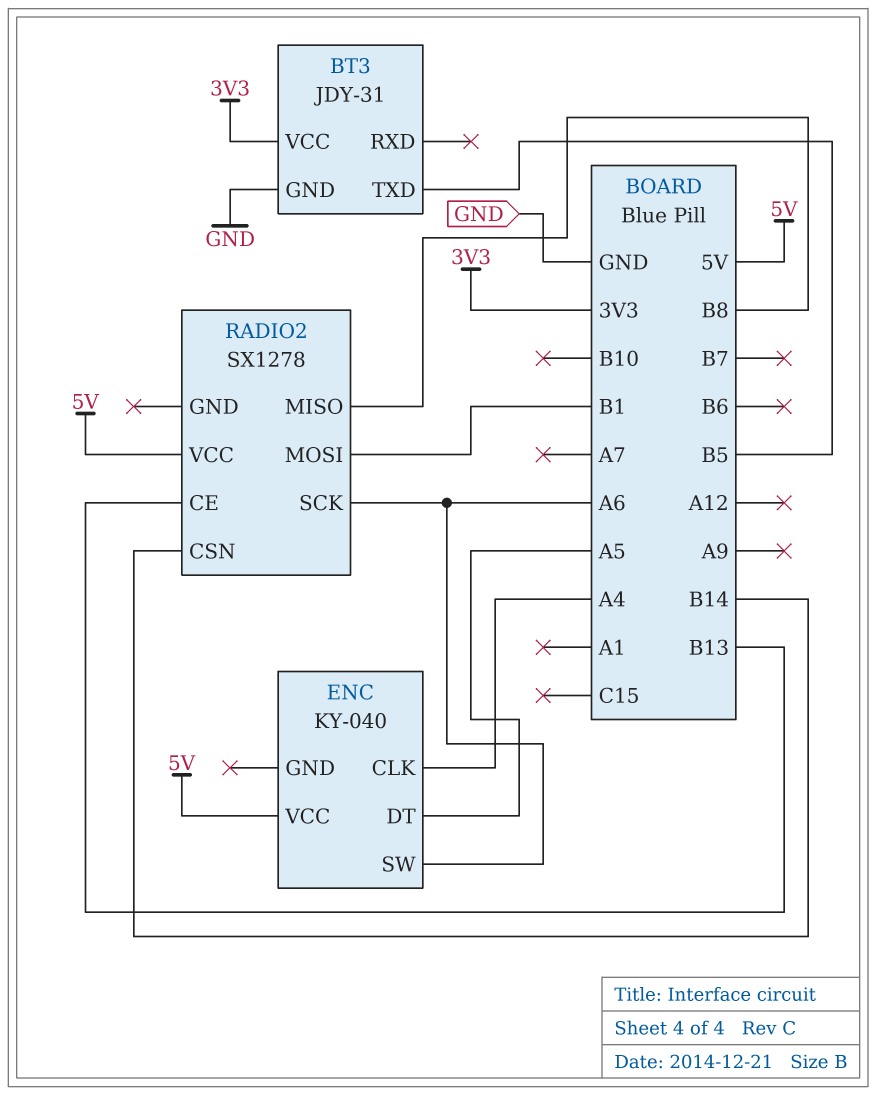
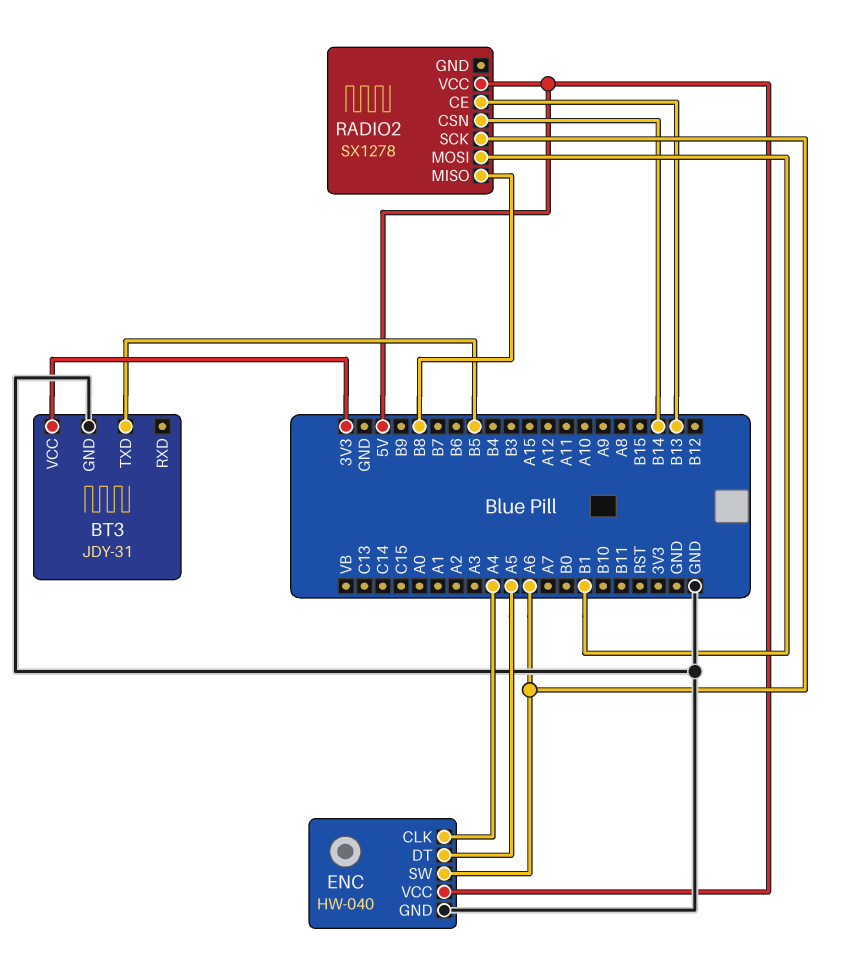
ENC: KY-040 -> HW-040
ENC pin GND: none -> GND

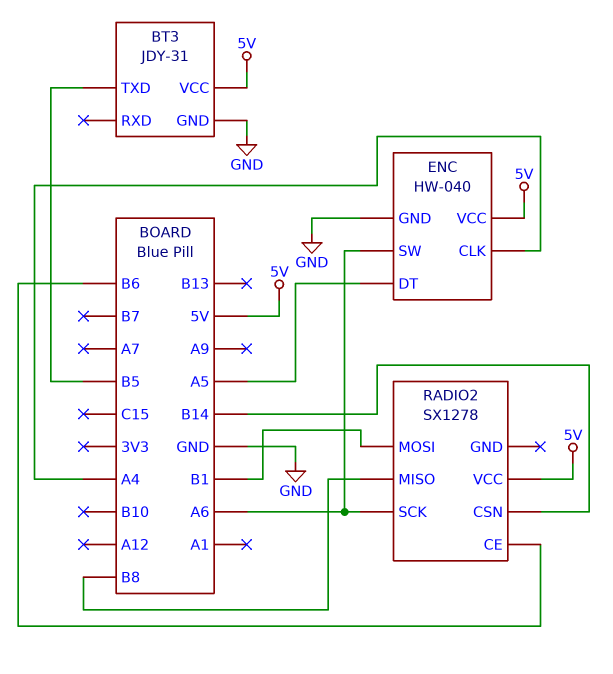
BT3 pin VCC: 3V3 -> 5V
RADIO2 pin CE: B13 -> B6

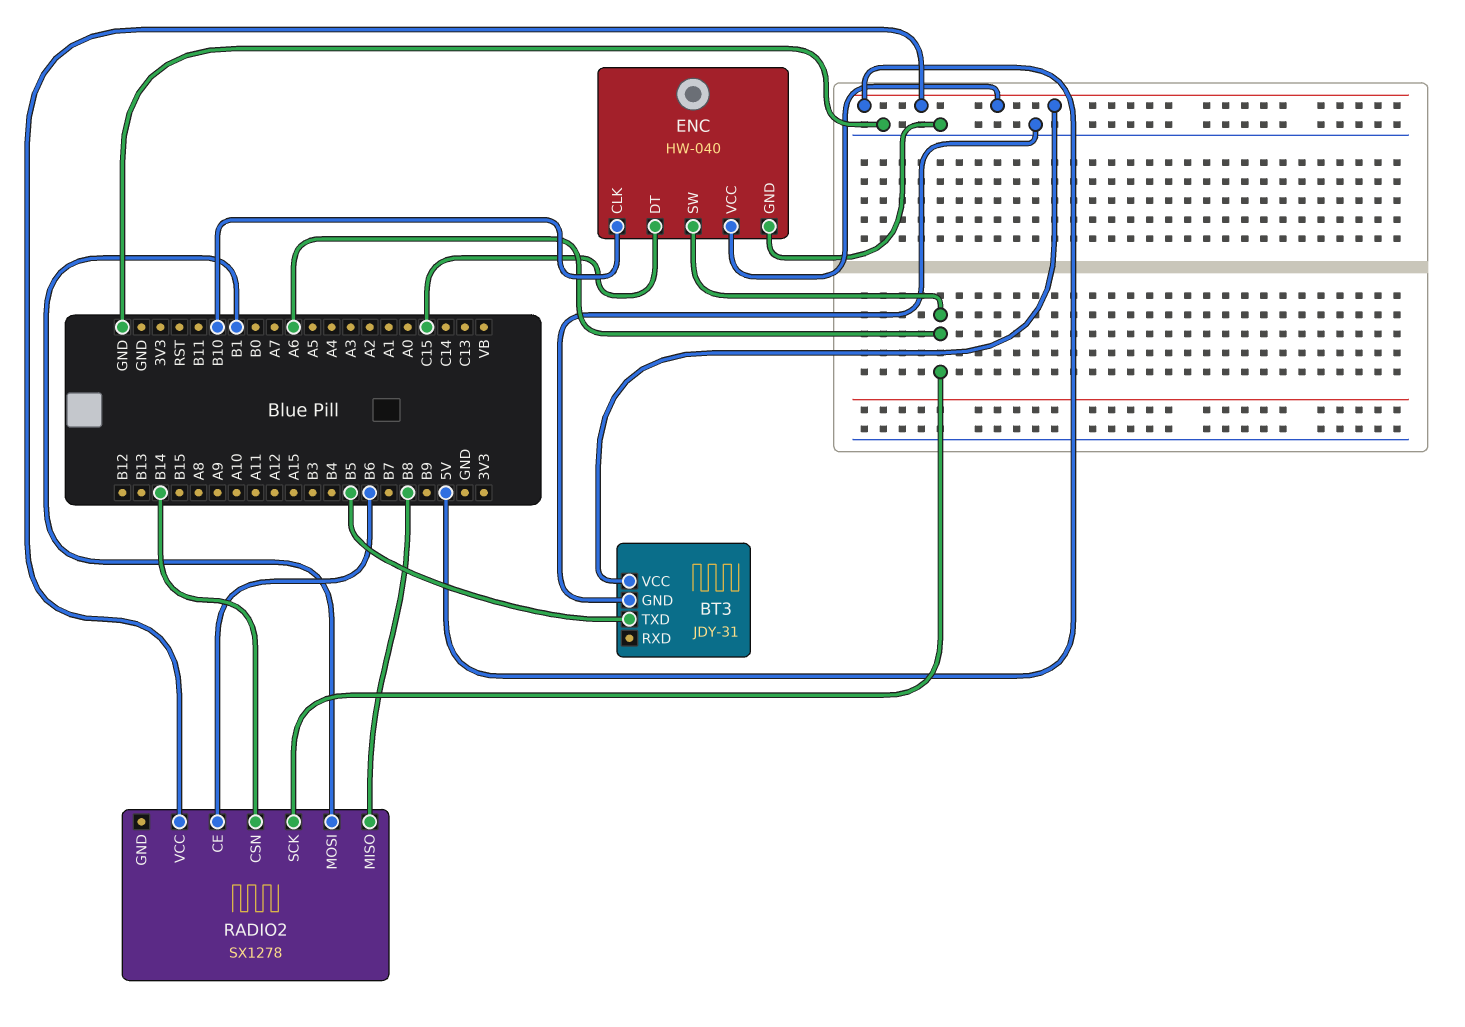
ENC pin CLK: A4 -> B10
ENC pin DT: A5 -> C15

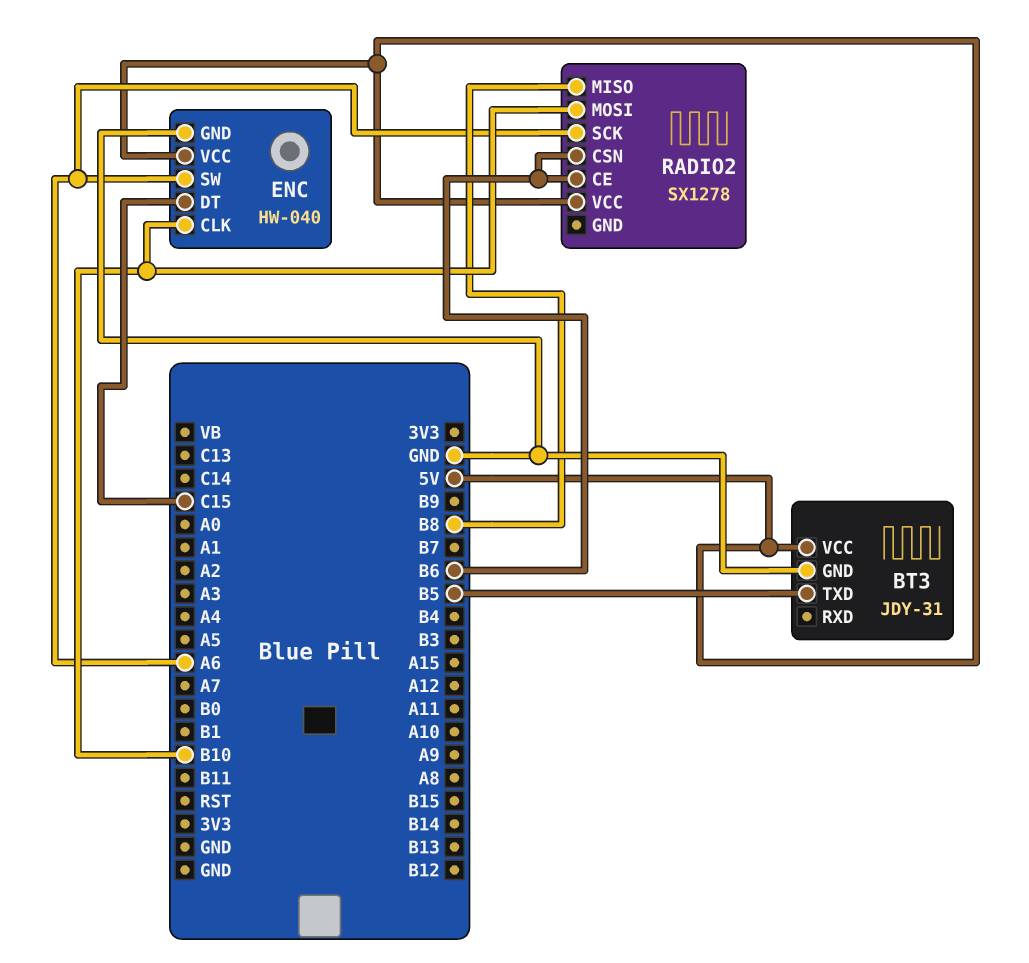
RADIO2 pin CSN: B14 -> B6
RADIO2 pin MOSI: B1 -> B10

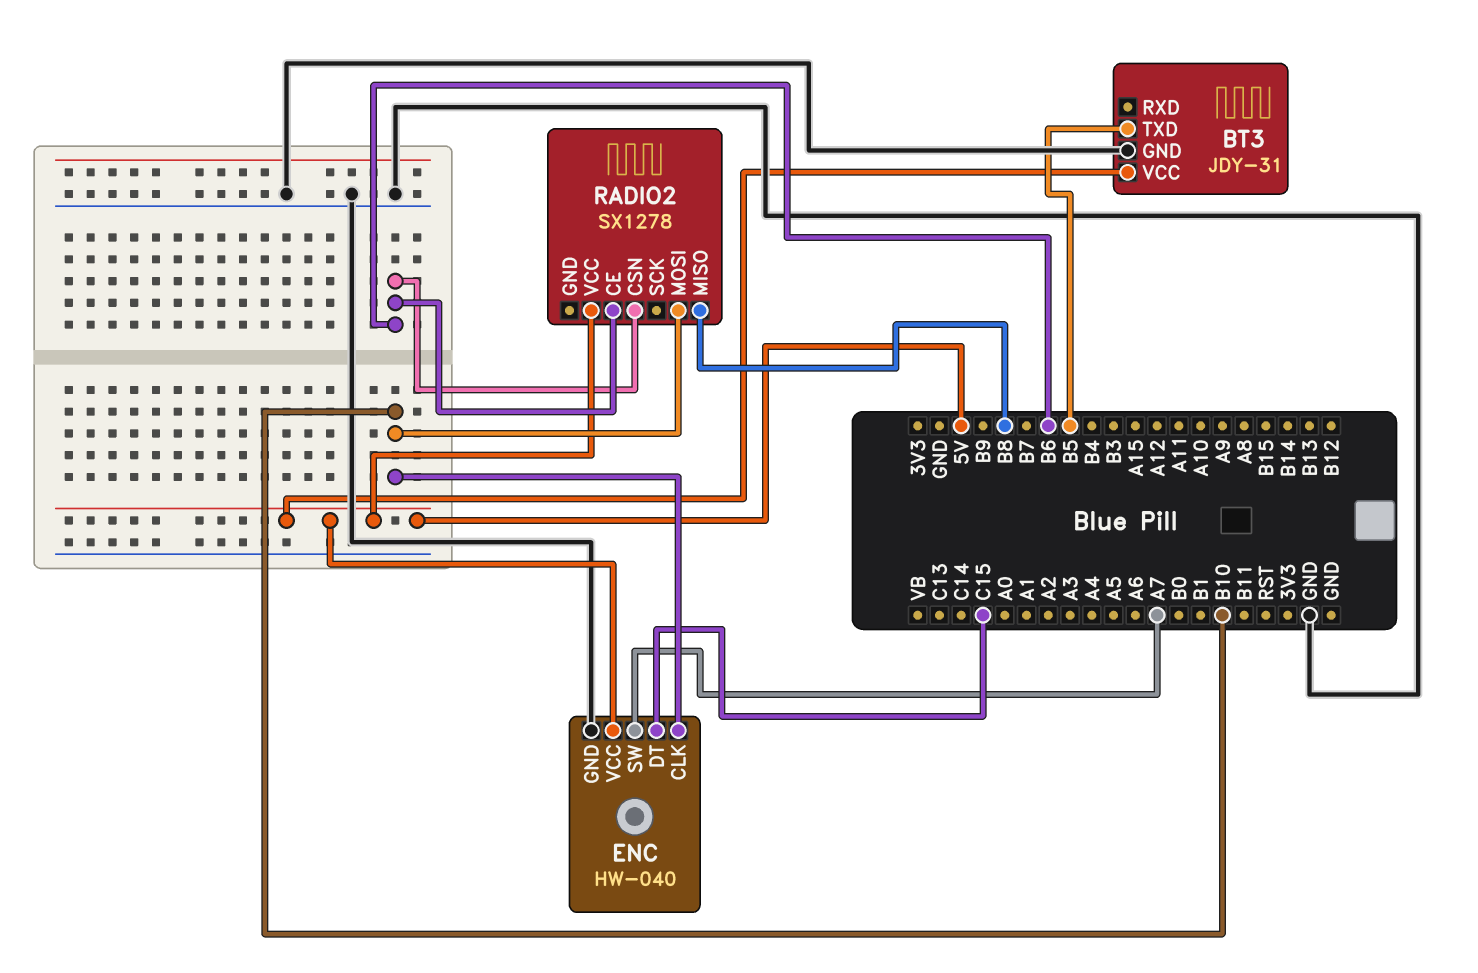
ENC pin SW: A6 -> A7
RADIO2 pin SCK: A6 -> none

